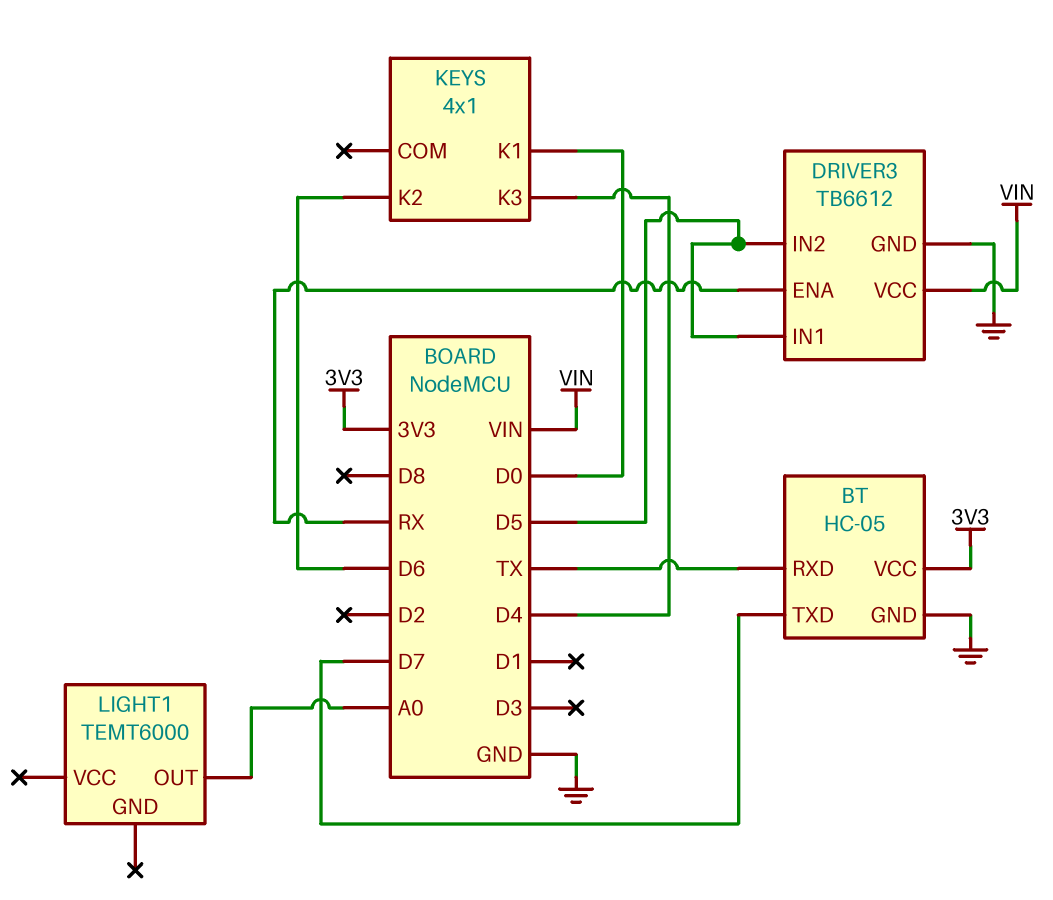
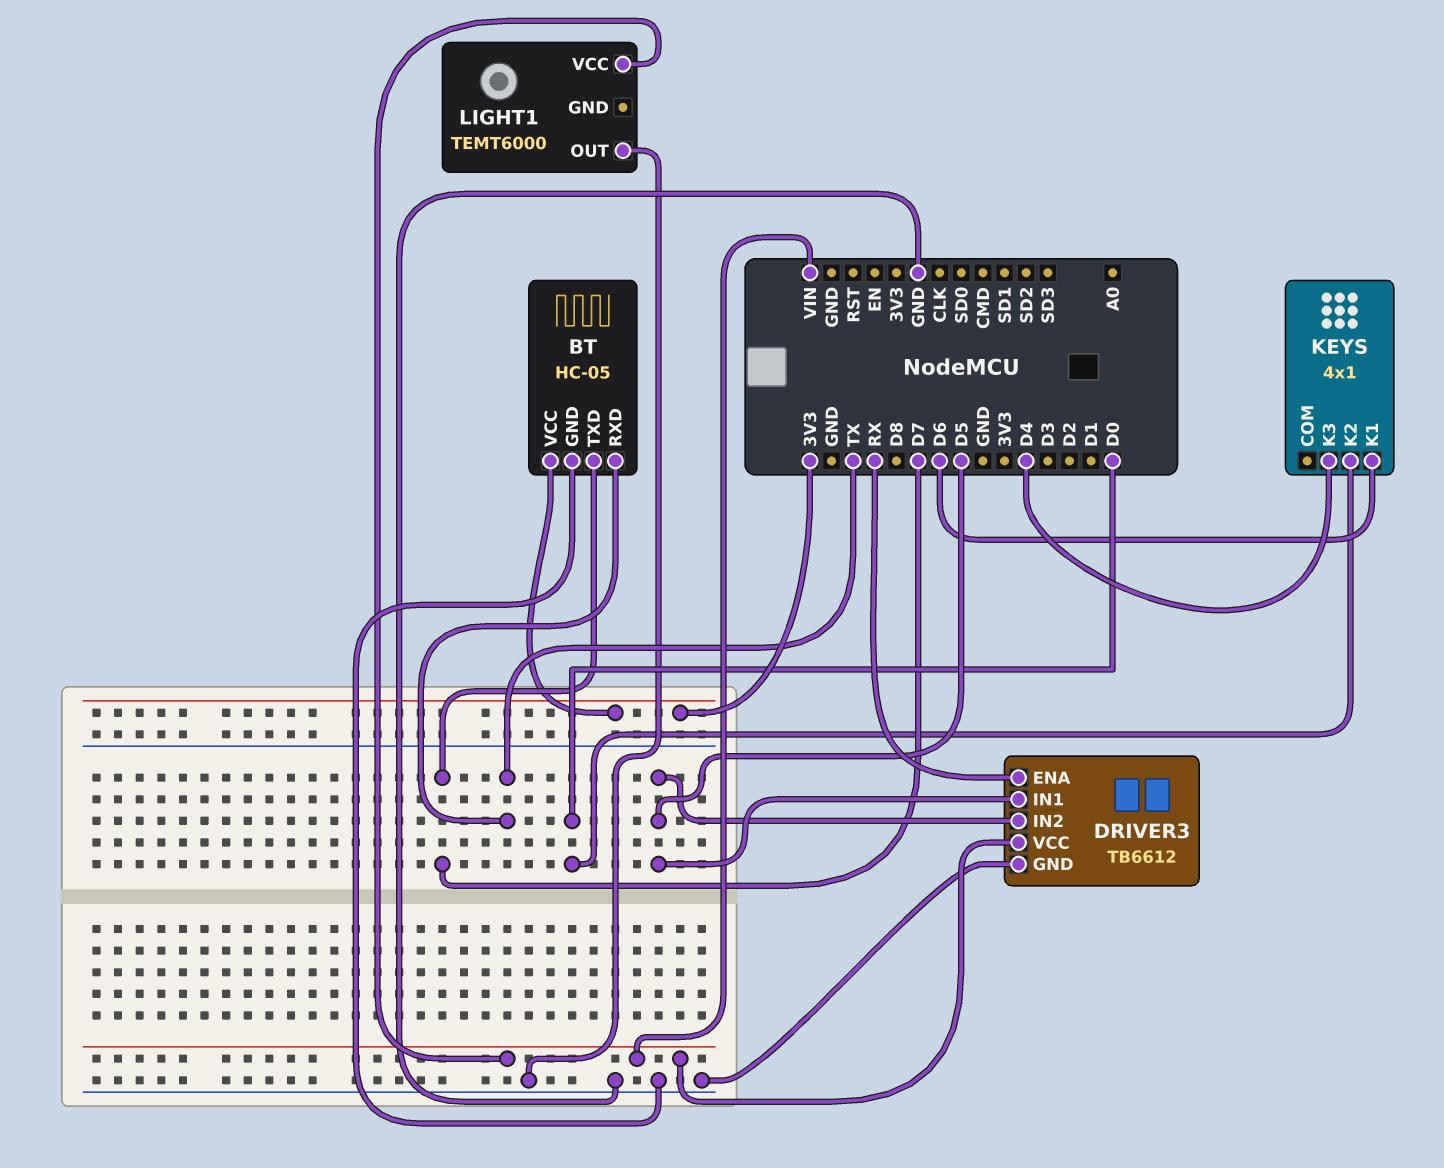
KEYS pin K1: D0 -> D6
KEYS pin K2: D6 -> D0
LIGHT1 pin OUT: A0 -> GND
LIGHT1 pin VCC: none -> VIN

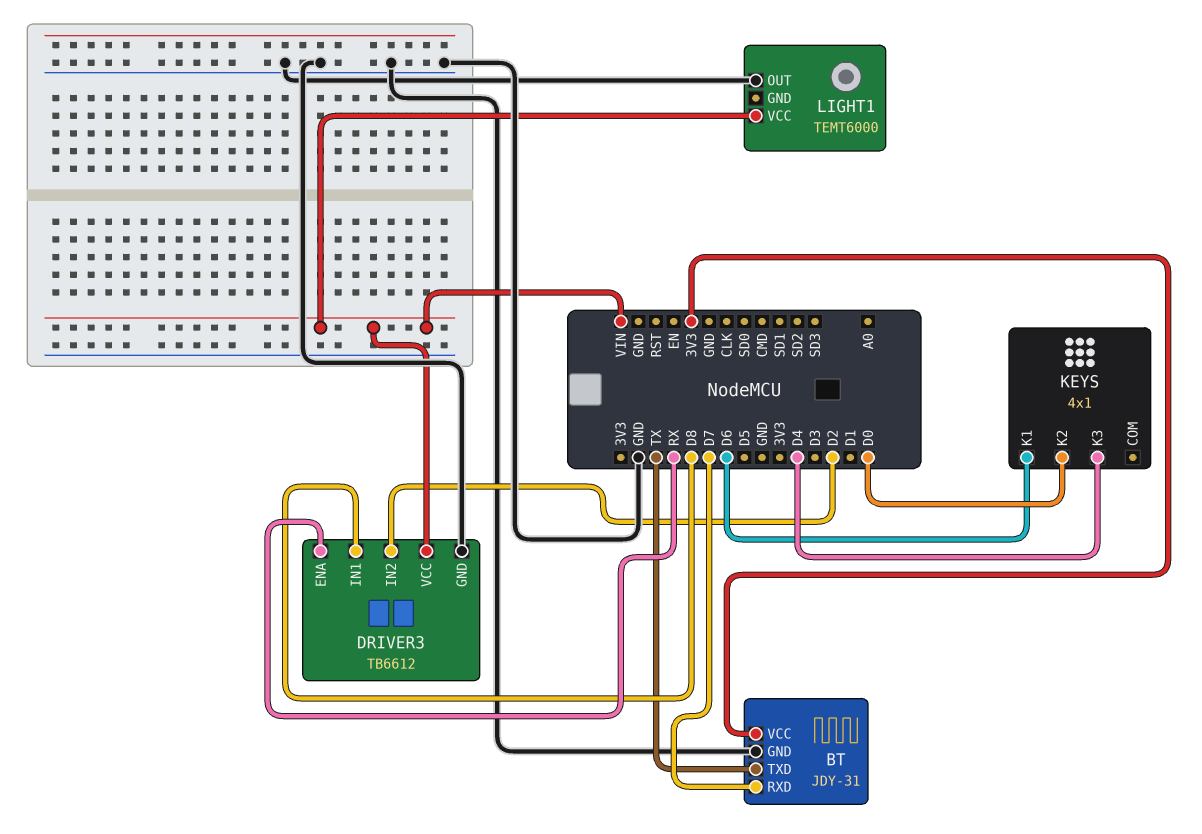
BT: HC-05 -> JDY-31
BT pin RXD: TX -> D7
BT pin TXD: D7 -> TX
DRIVER3 pin IN1: D5 -> D8
DRIVER3 pin IN2: D5 -> D2

